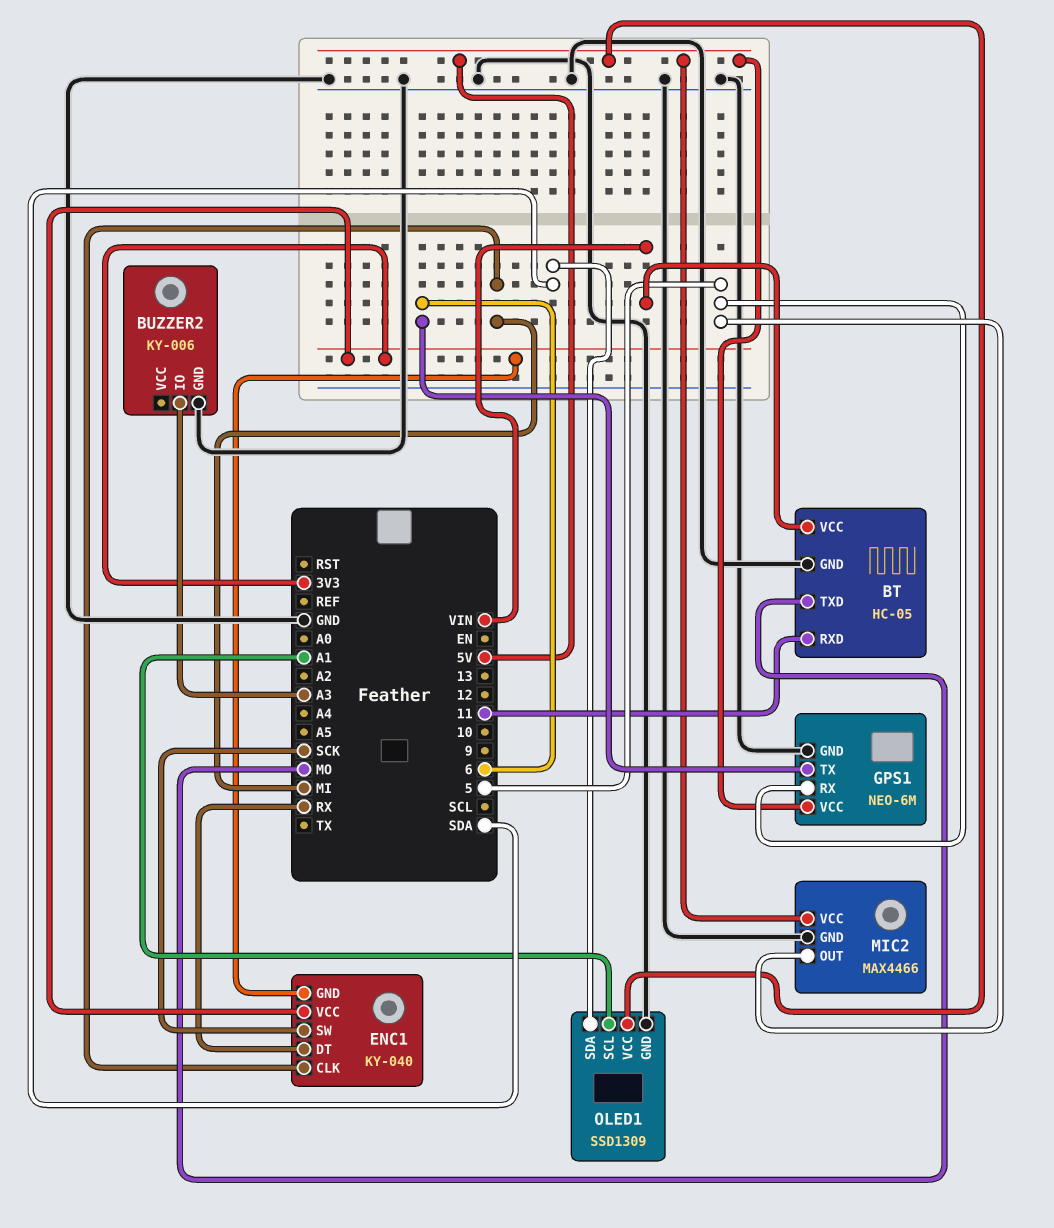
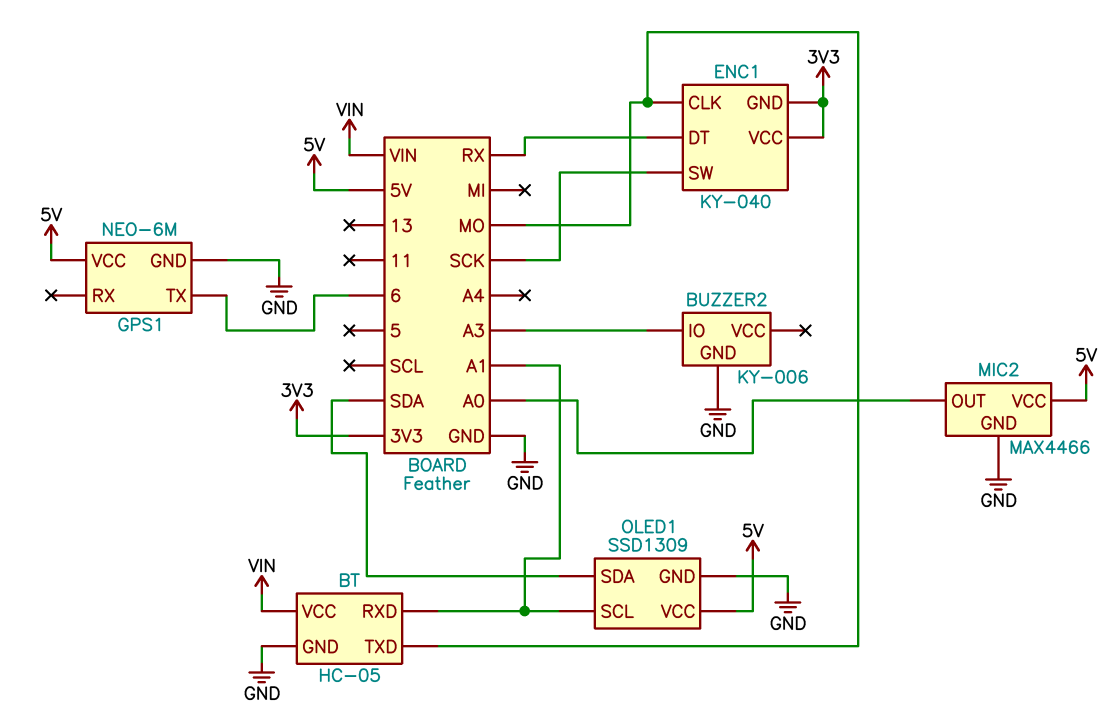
BT pin RXD: 11 -> A1
ENC1 pin CLK: MI -> MO
GPS1 pin RX: 5 -> none
MIC2 pin OUT: 5 -> A0

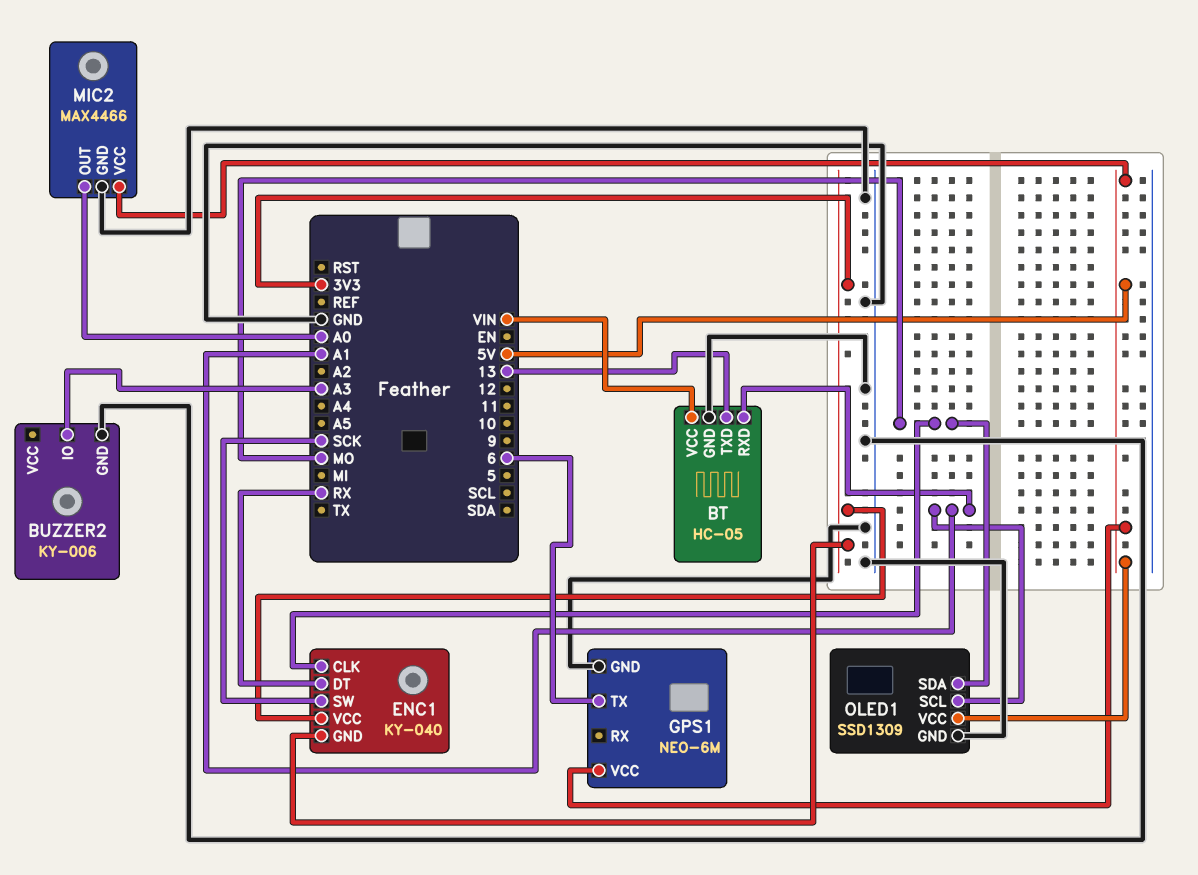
BT pin TXD: MO -> 13
OLED1 pin SDA: SDA -> MO

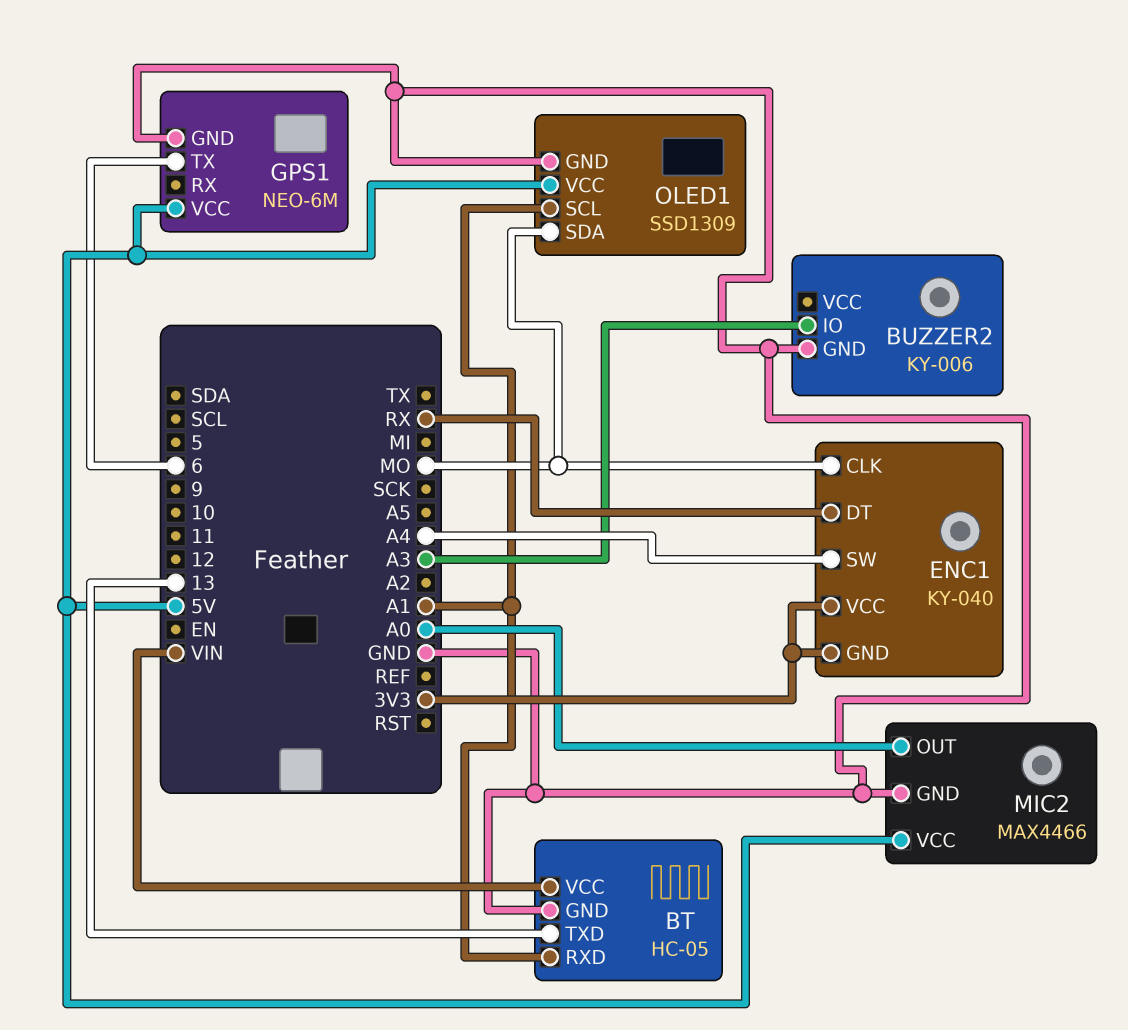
ENC1 pin SW: SCK -> A4

